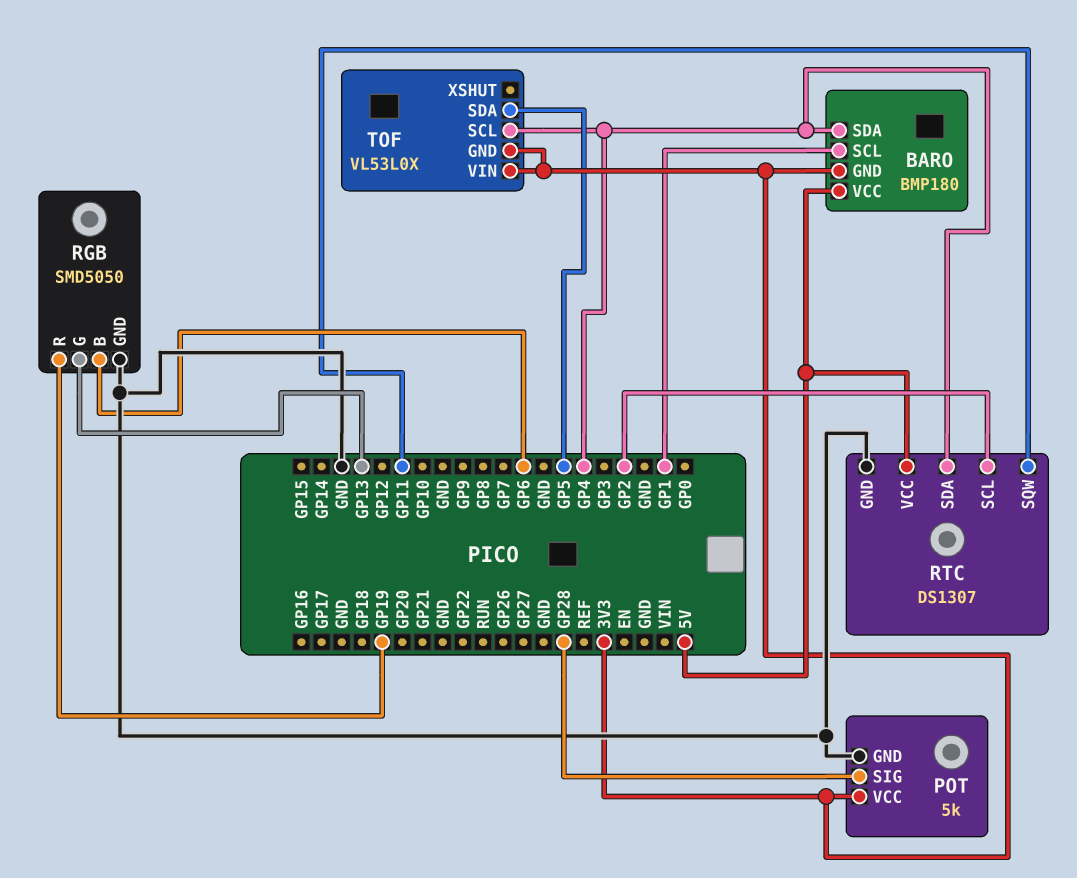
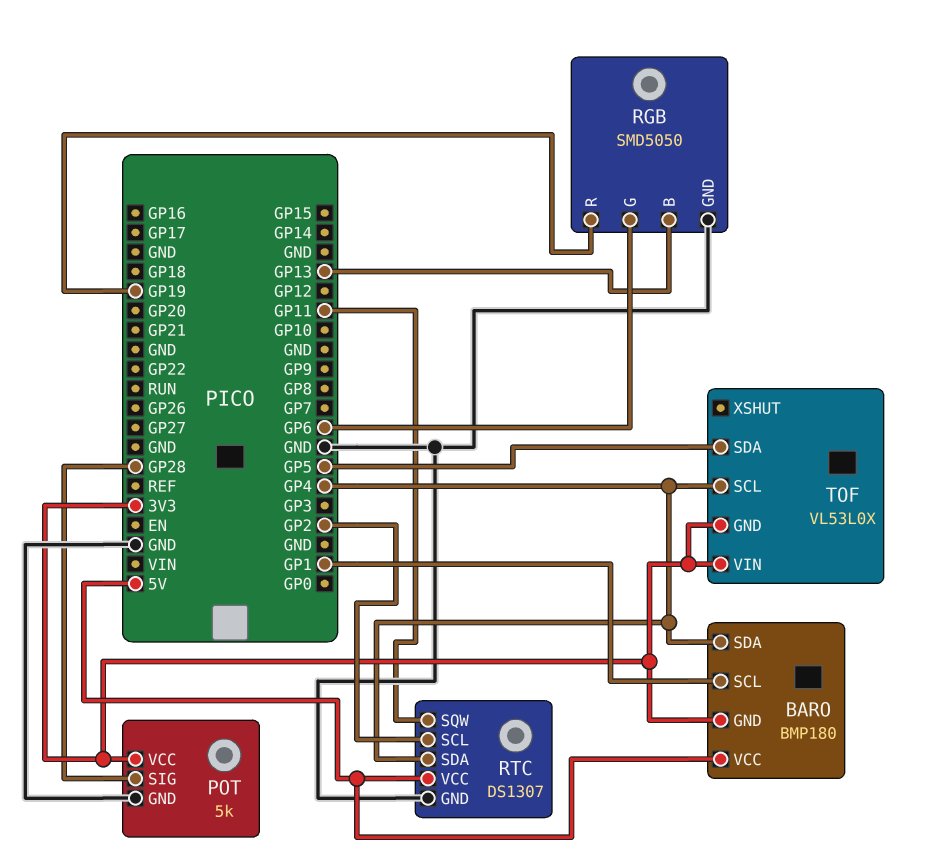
RGB pin B: GP6 -> GP13
RGB pin G: GP13 -> GP6

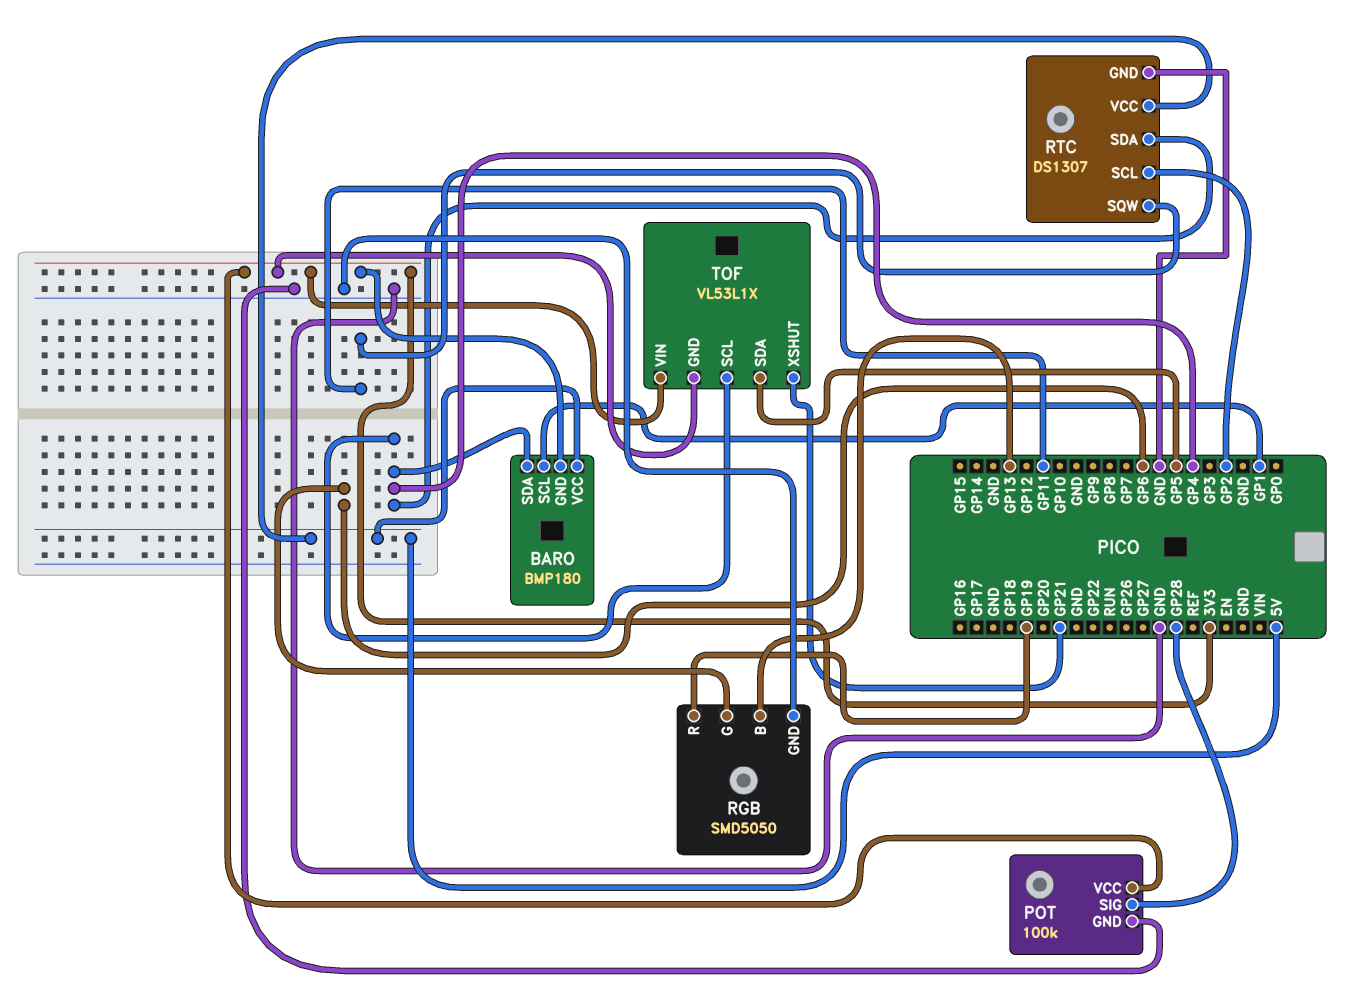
POT: 5k -> 100k
TOF: VL53L0X -> VL53L1X
TOF pin XSHUT: none -> GP21

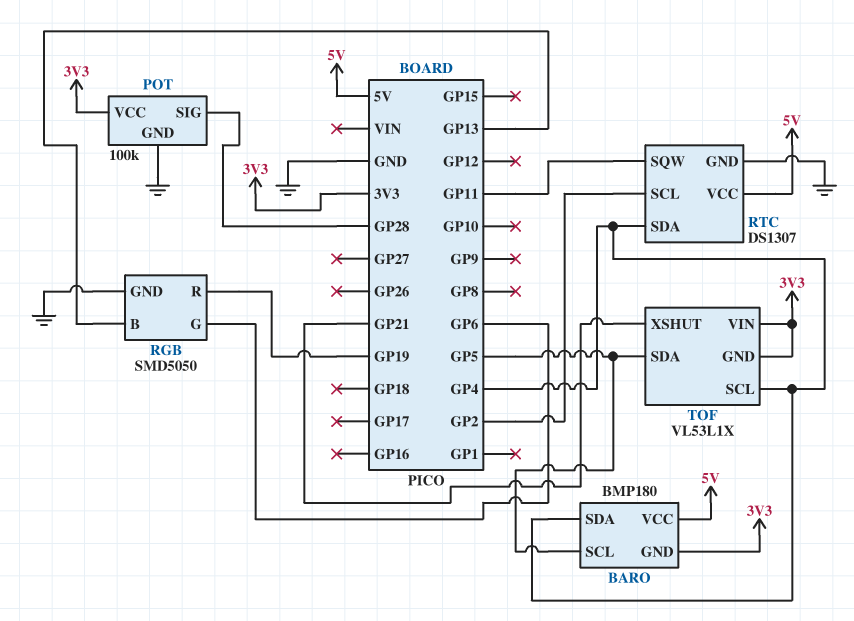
BARO pin SCL: GP1 -> GP5

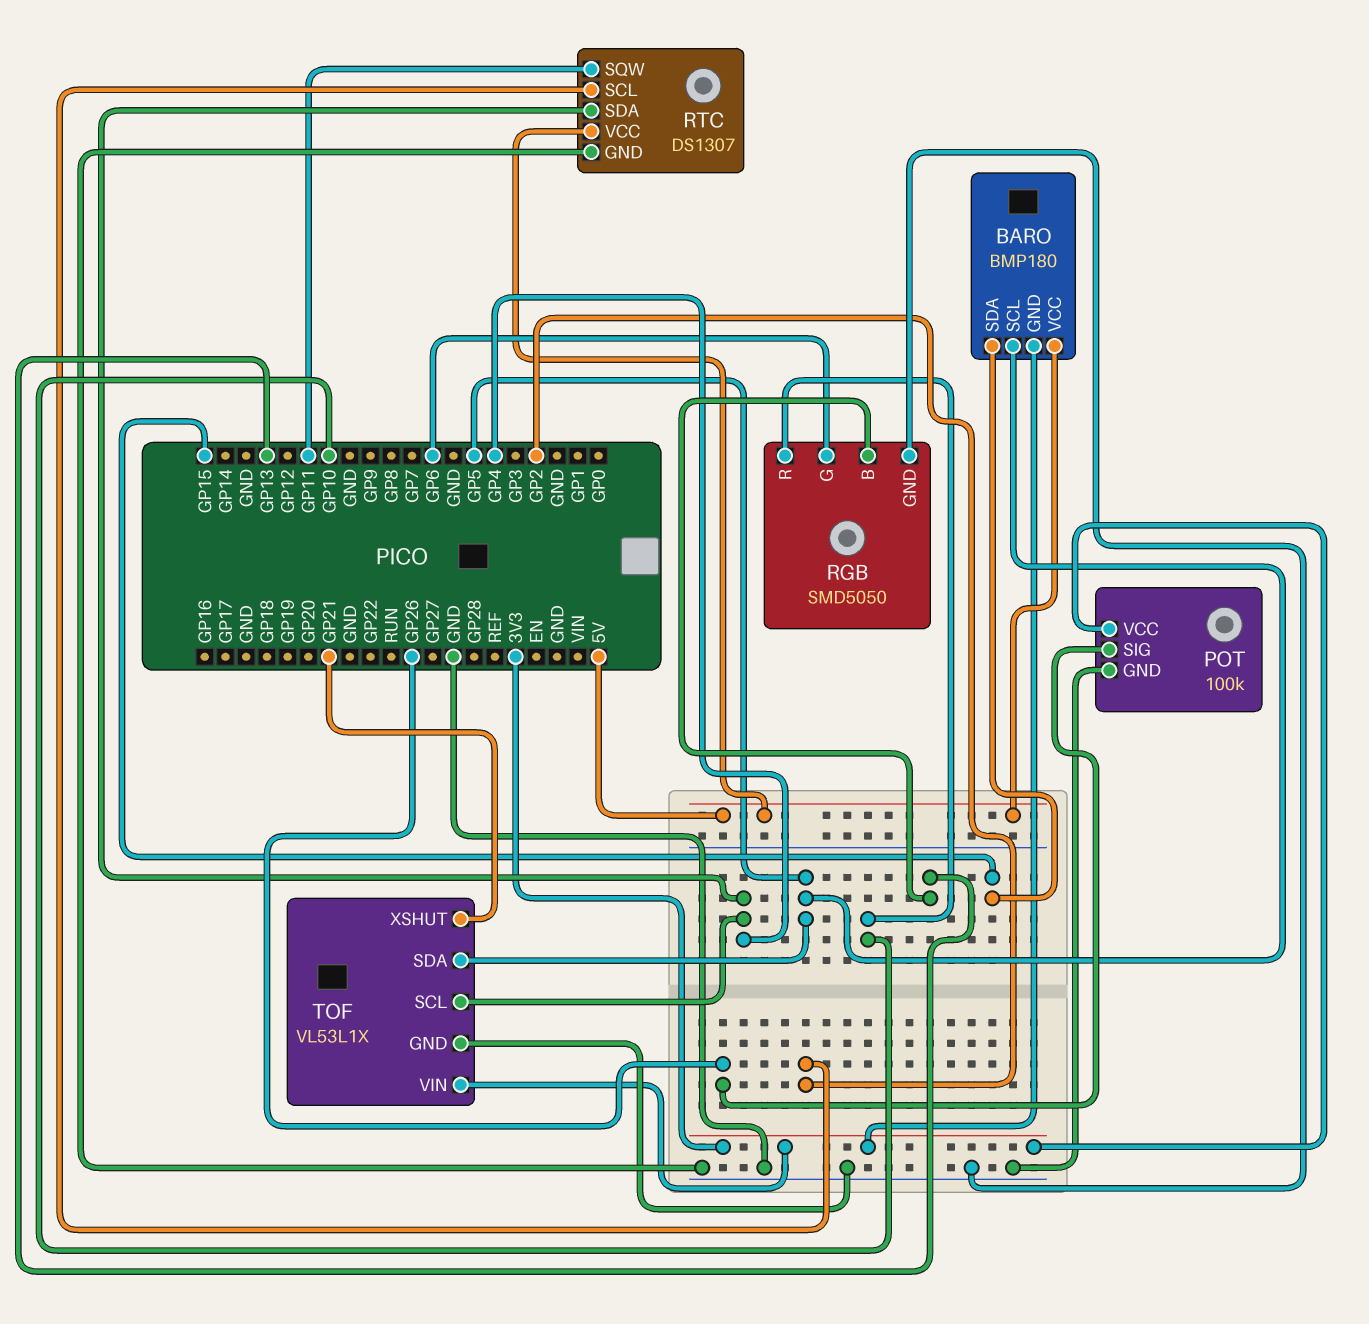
BARO pin SDA: GP4 -> GP15
POT pin SIG: GP28 -> GP26
RGB pin R: GP19 -> GP10
TOF pin GND: 3V3 -> GND

